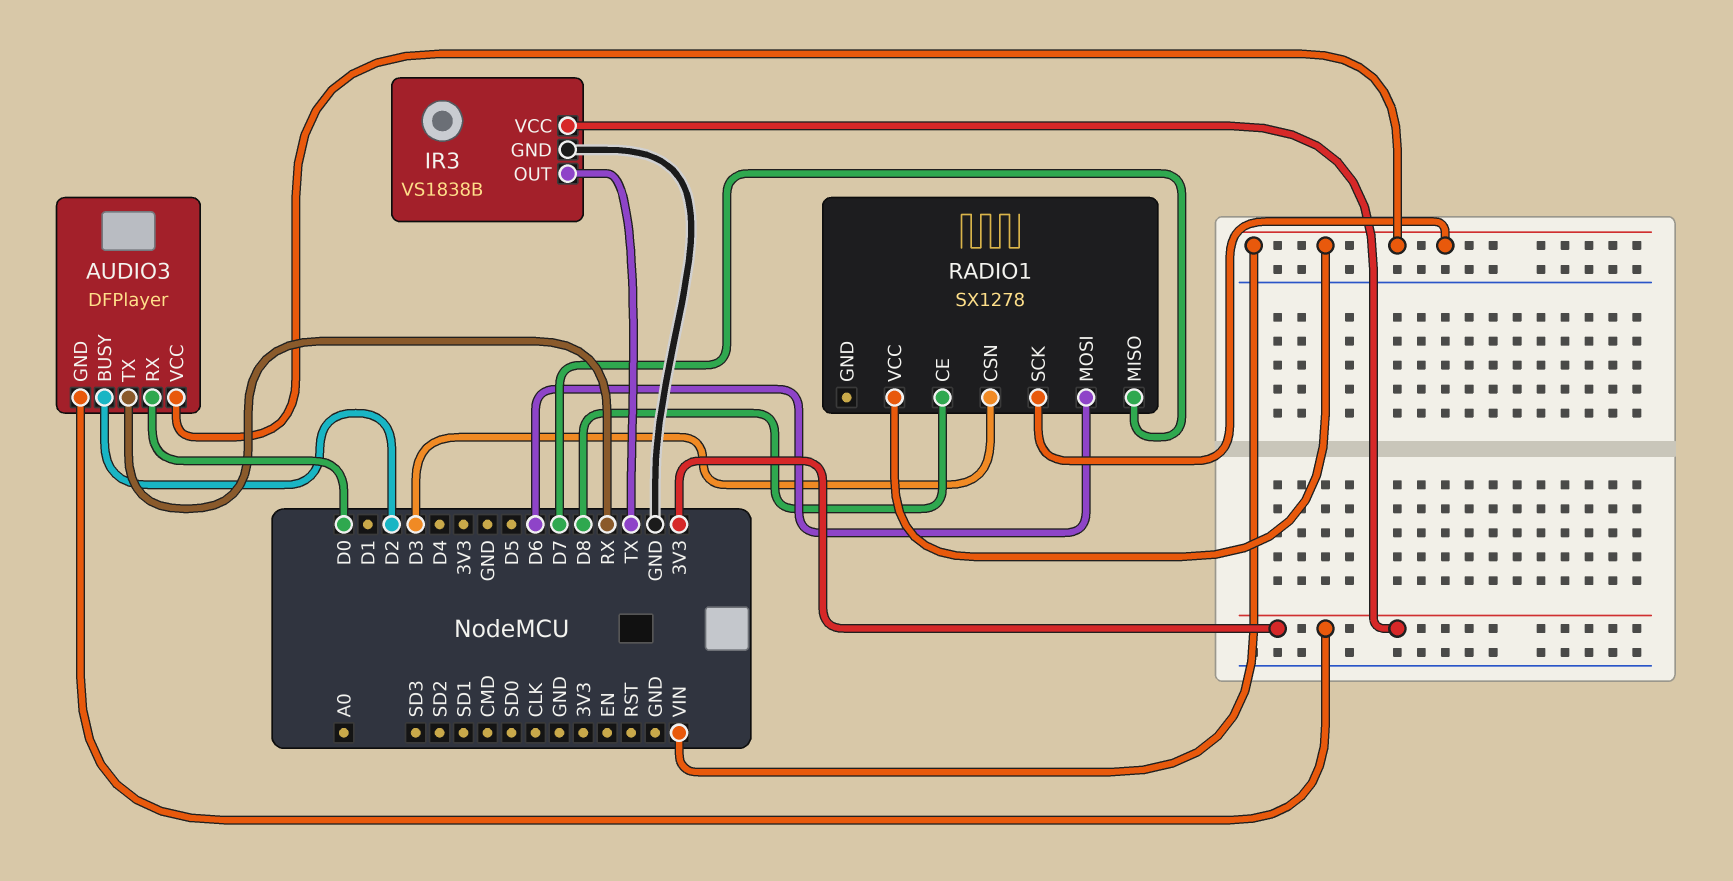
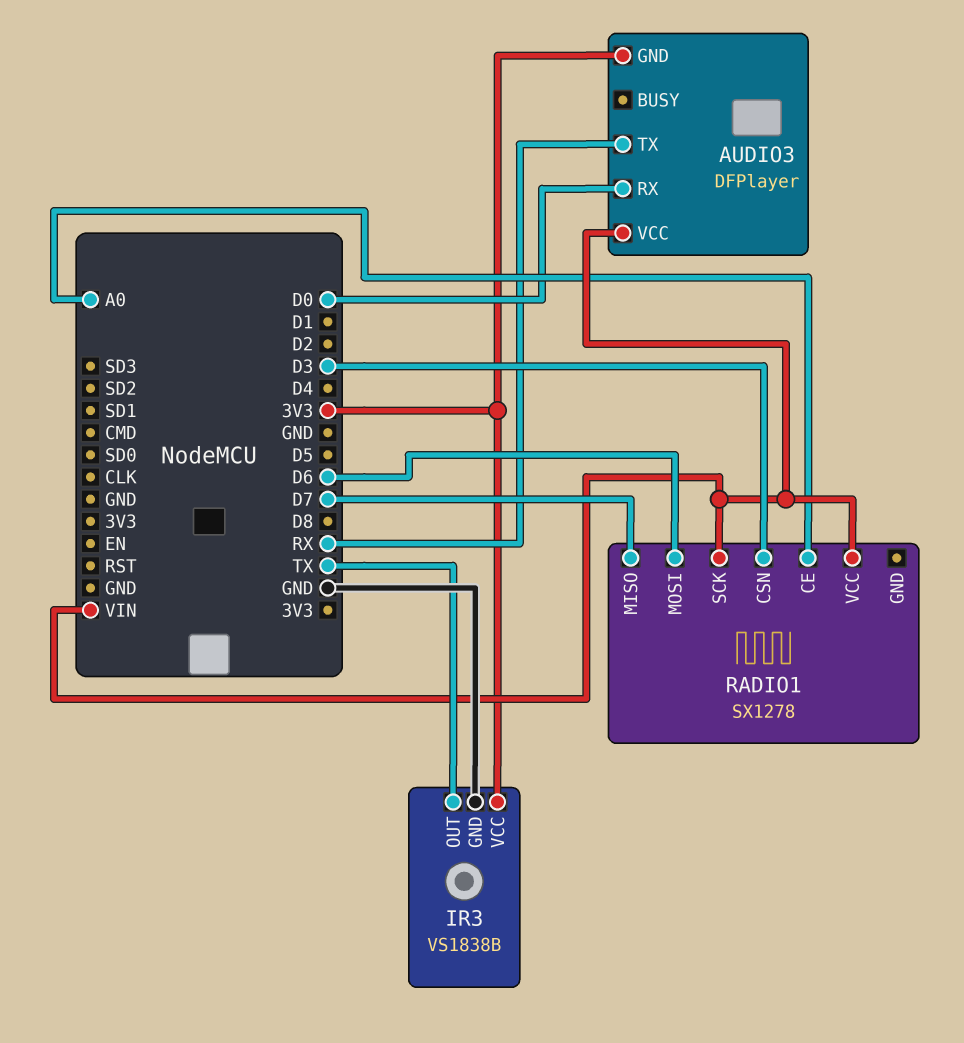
AUDIO3 pin BUSY: D2 -> none
RADIO1 pin CE: D8 -> A0

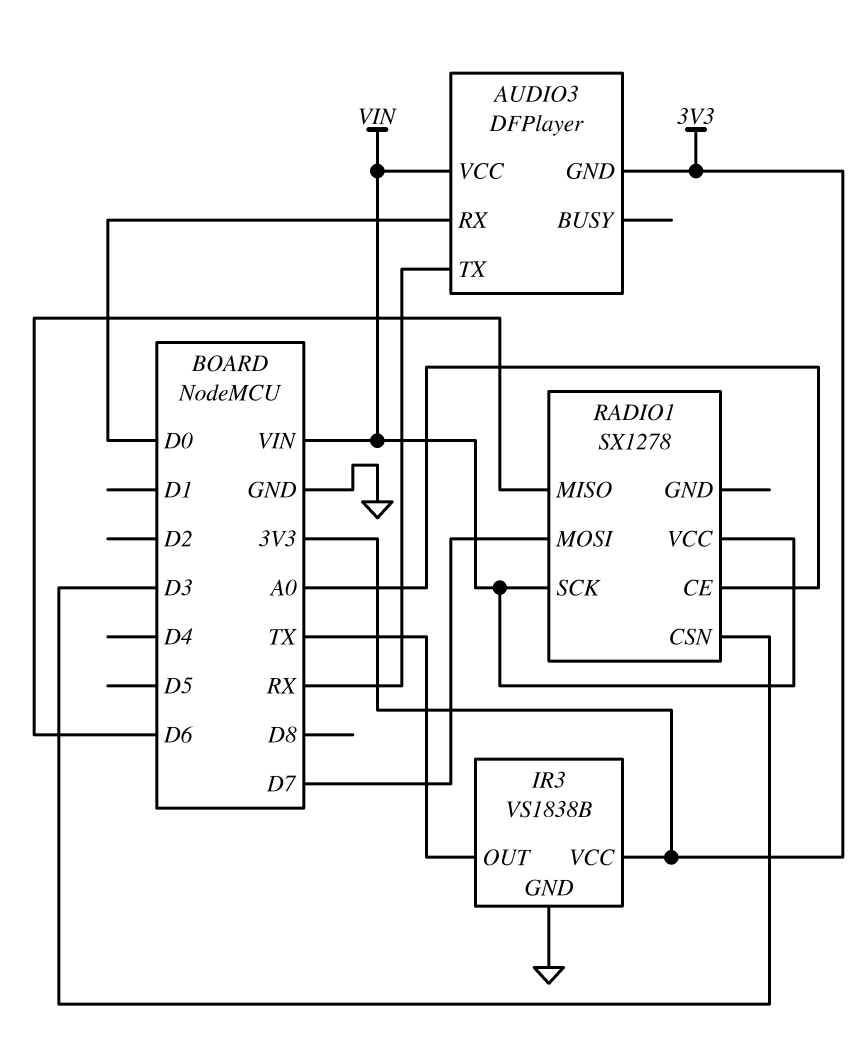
RADIO1 pin MISO: D7 -> D6
RADIO1 pin MOSI: D6 -> D7

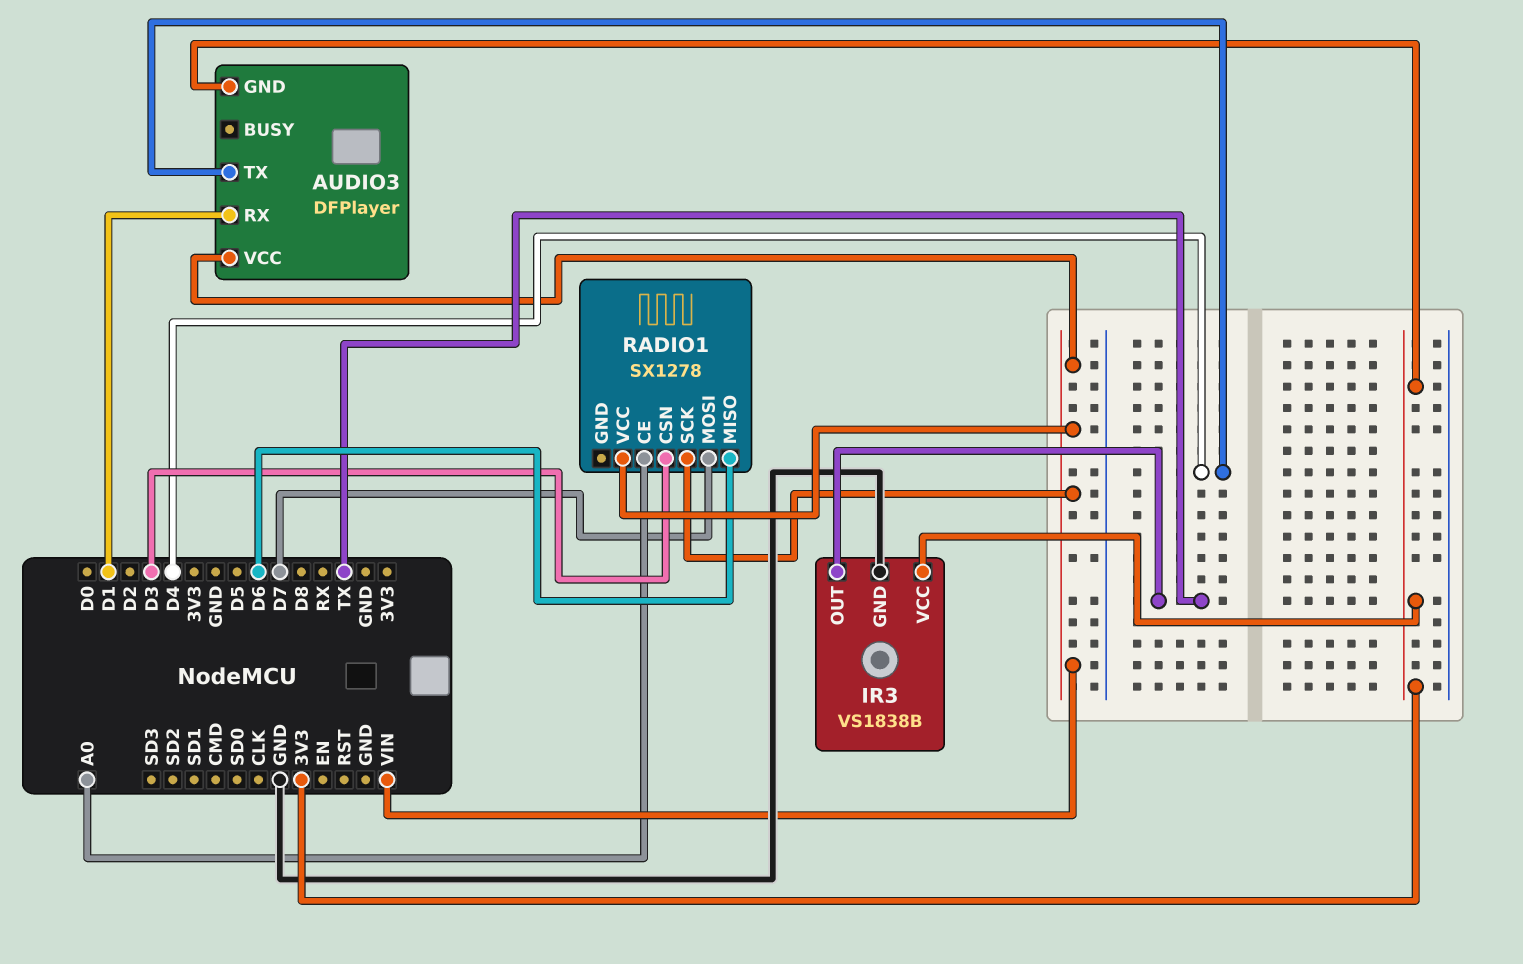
AUDIO3 pin RX: D0 -> D1
AUDIO3 pin TX: RX -> D4

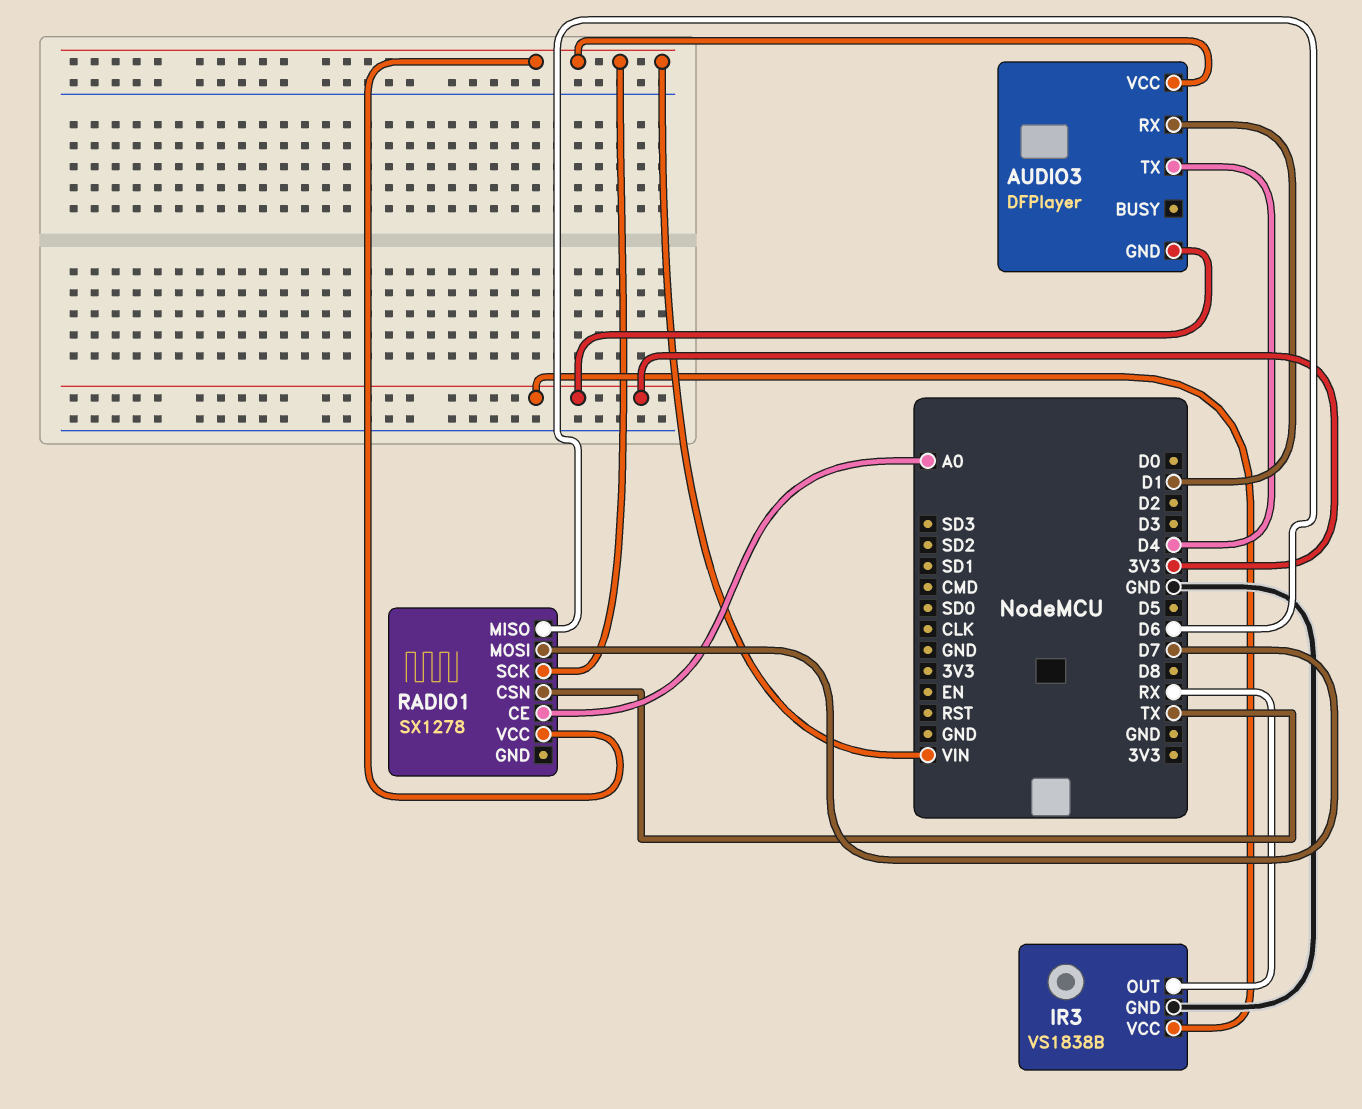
IR3 pin OUT: TX -> RX
RADIO1 pin CSN: D3 -> TX

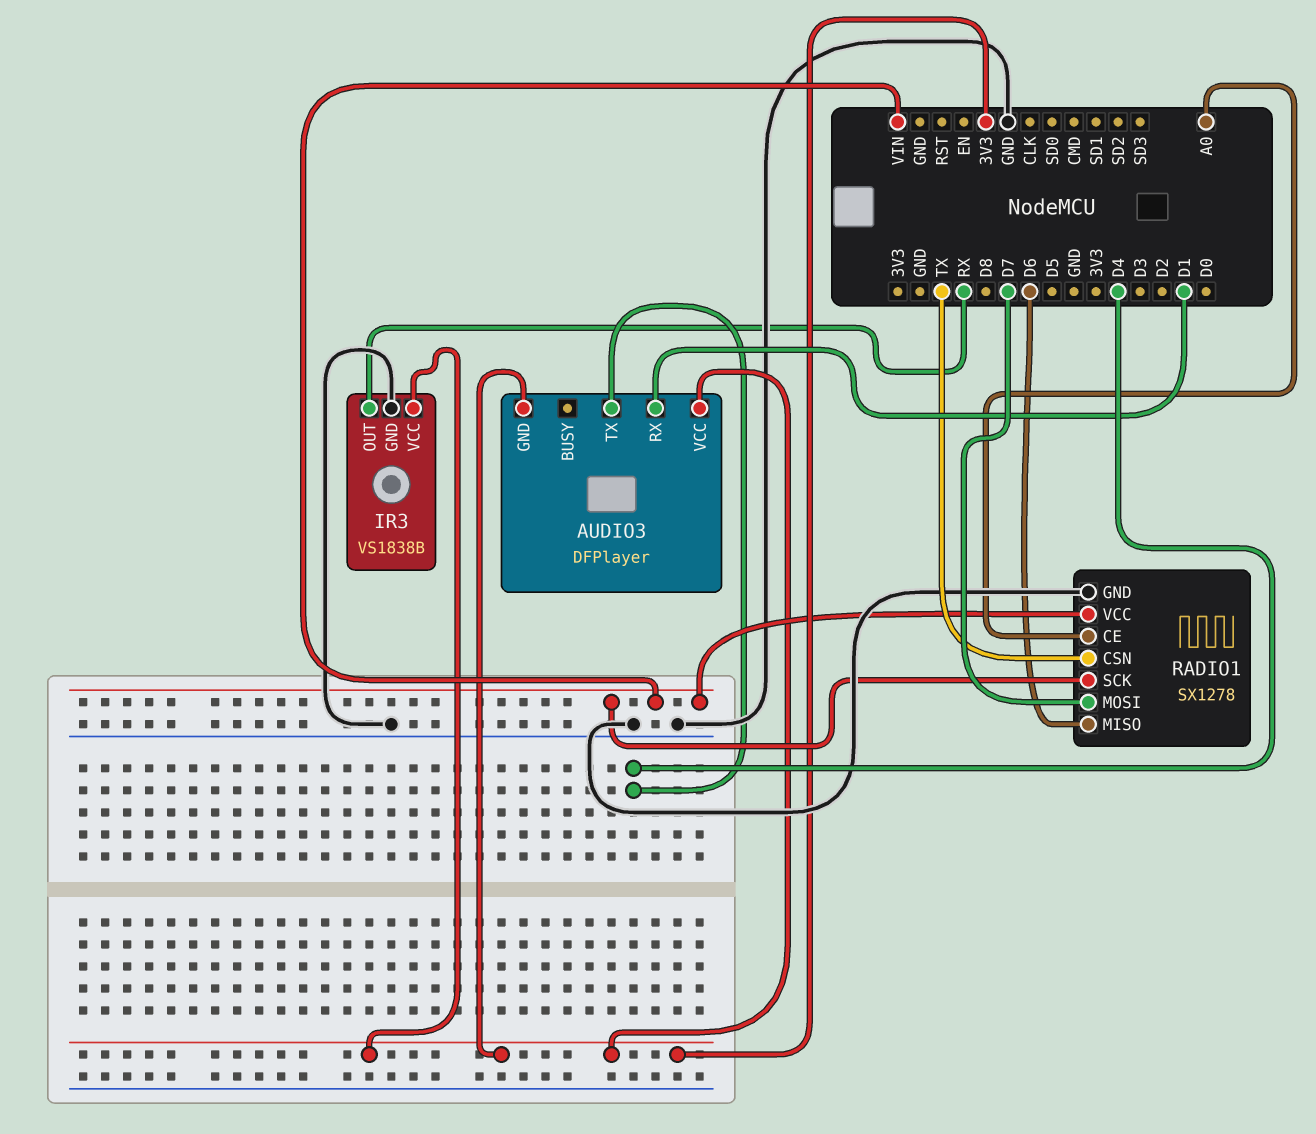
AUDIO3 pin VCC: VIN -> 3V3
RADIO1 pin GND: none -> GND

